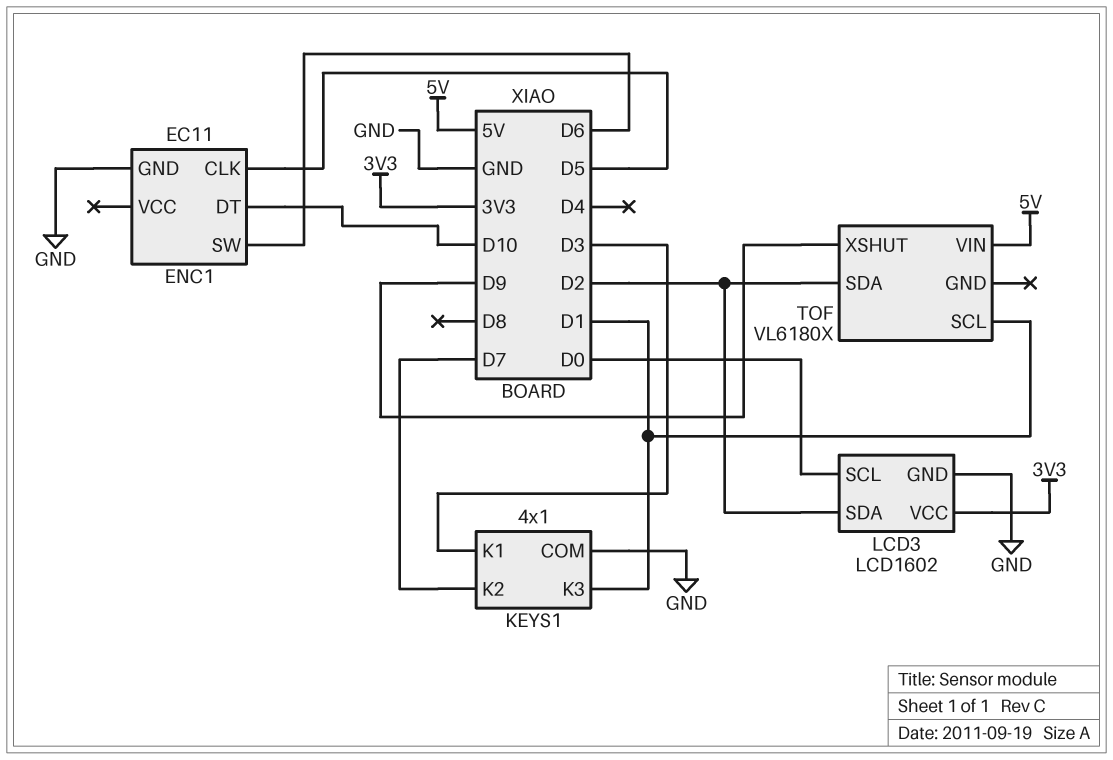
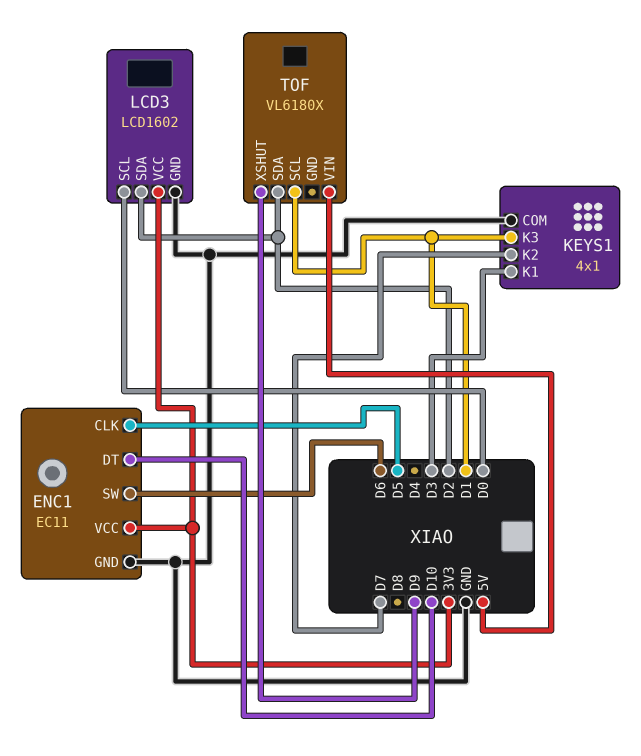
ENC1 pin VCC: none -> 3V3

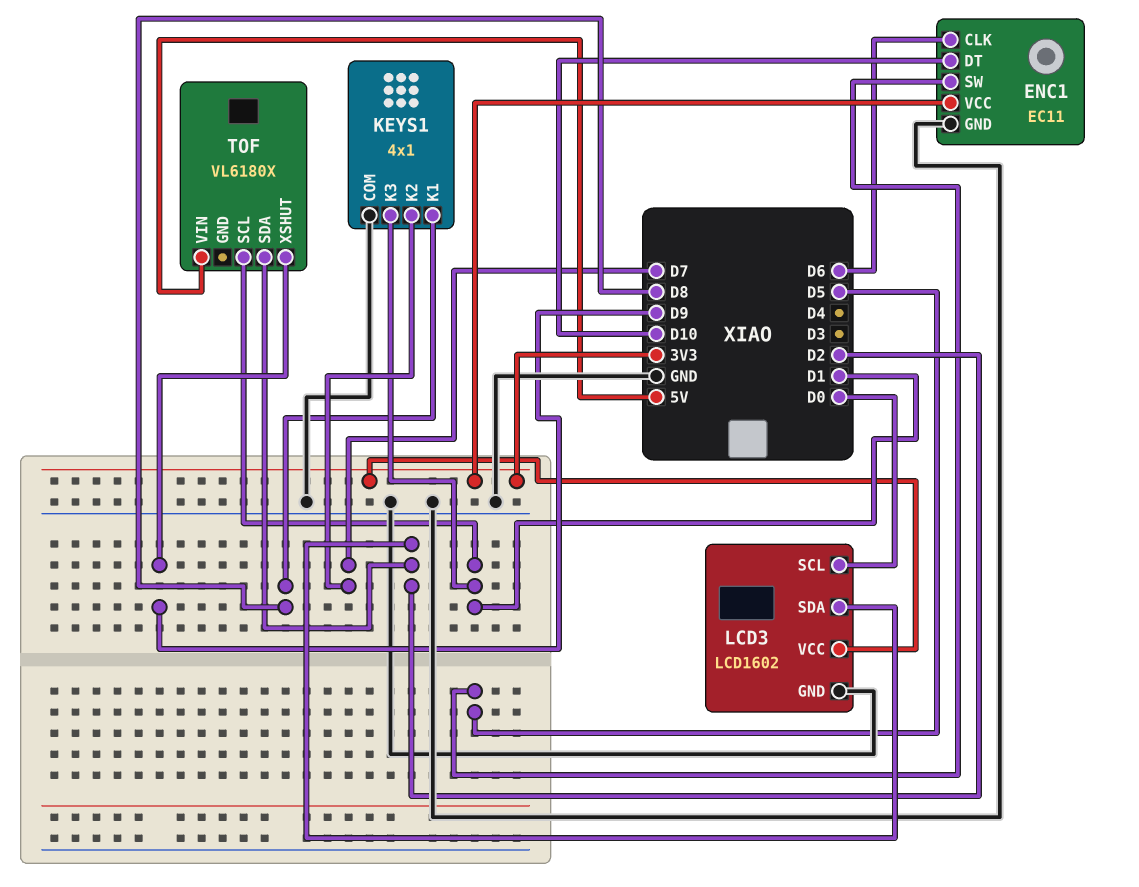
ENC1 pin CLK: D5 -> D6
ENC1 pin SW: D6 -> D5
KEYS1 pin K1: D3 -> D8

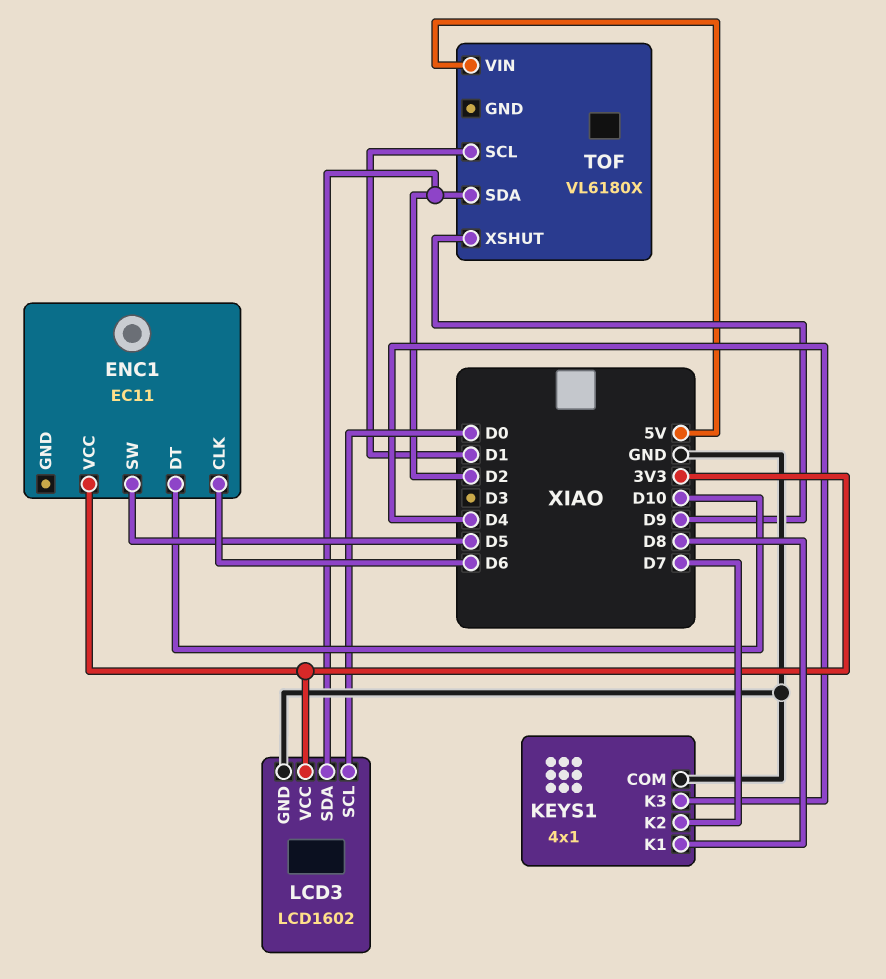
ENC1 pin GND: GND -> none
KEYS1 pin K3: D1 -> D4

